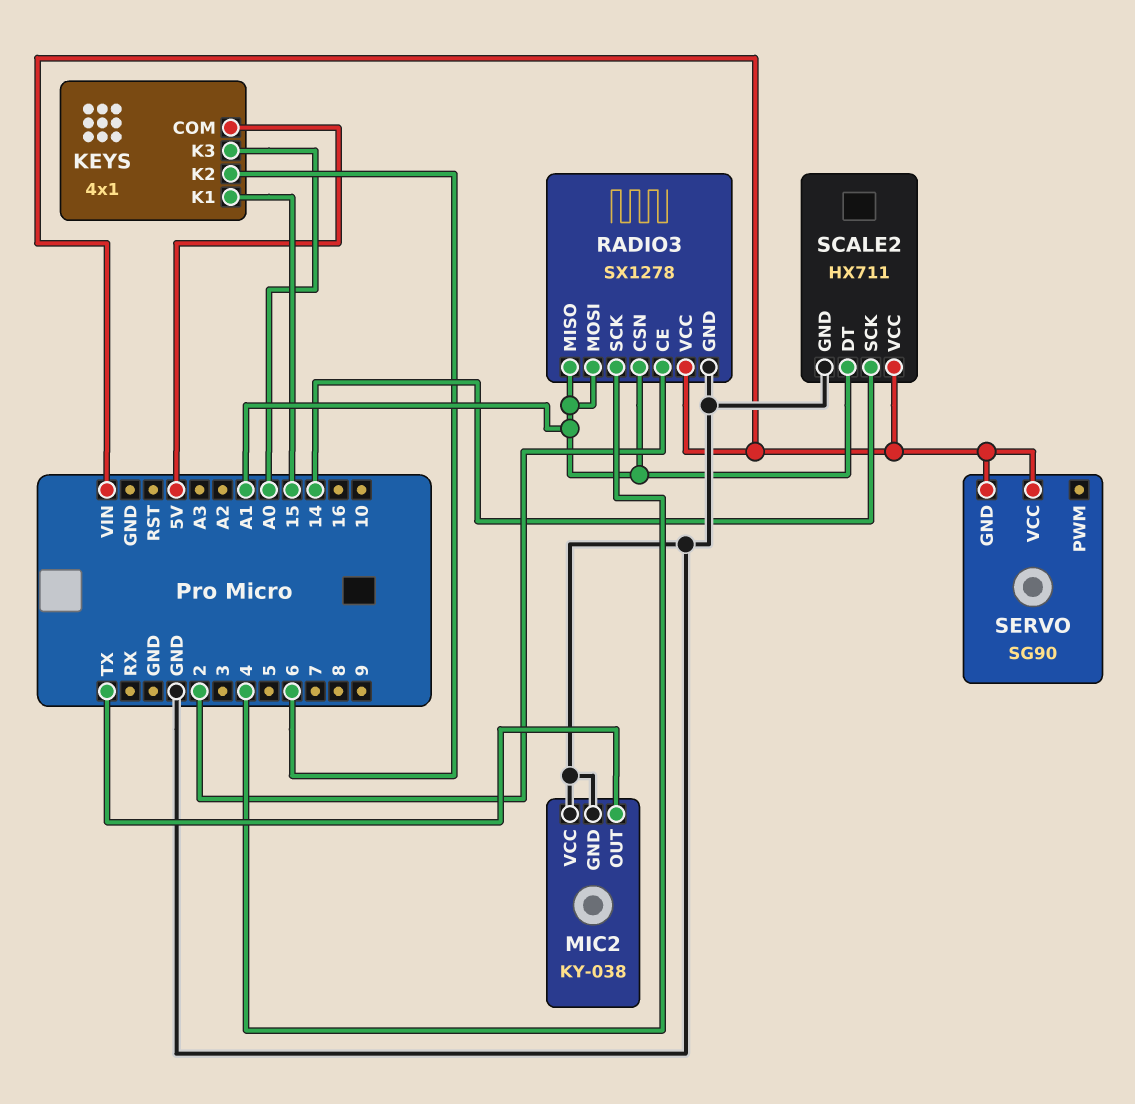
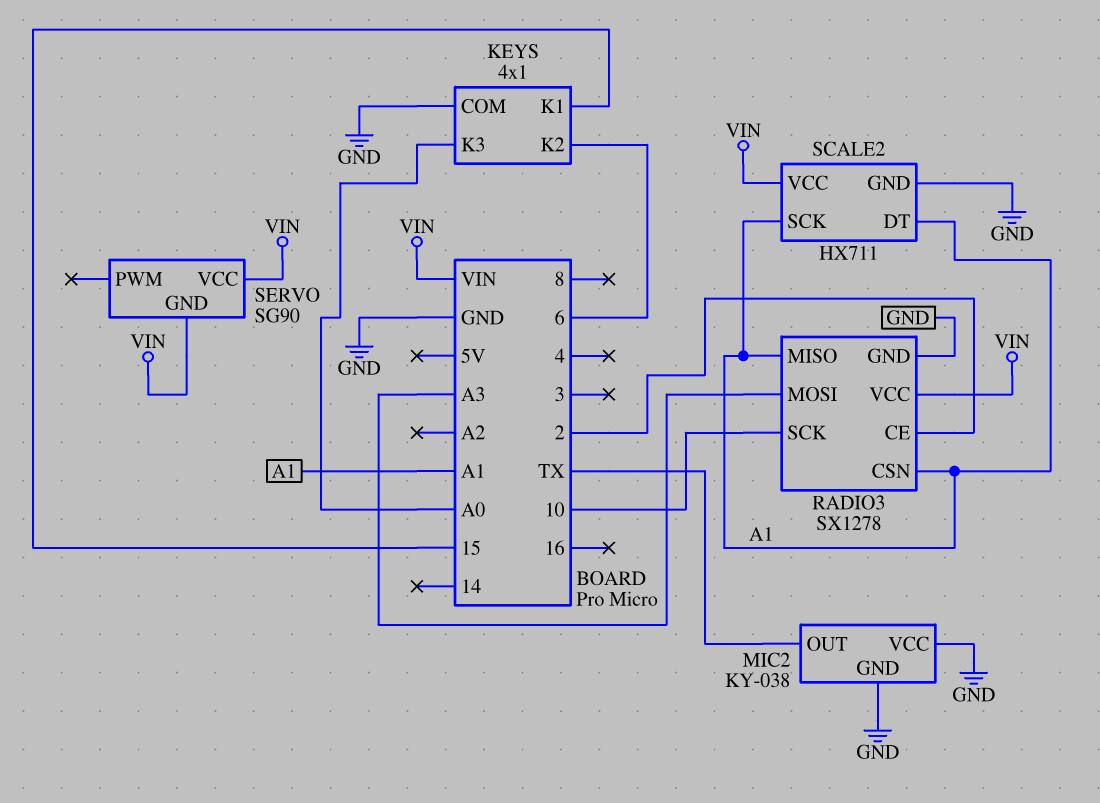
KEYS pin COM: 5V -> GND
RADIO3 pin MOSI: A1 -> A3
RADIO3 pin SCK: 4 -> 10
SCALE2 pin SCK: 14 -> A1

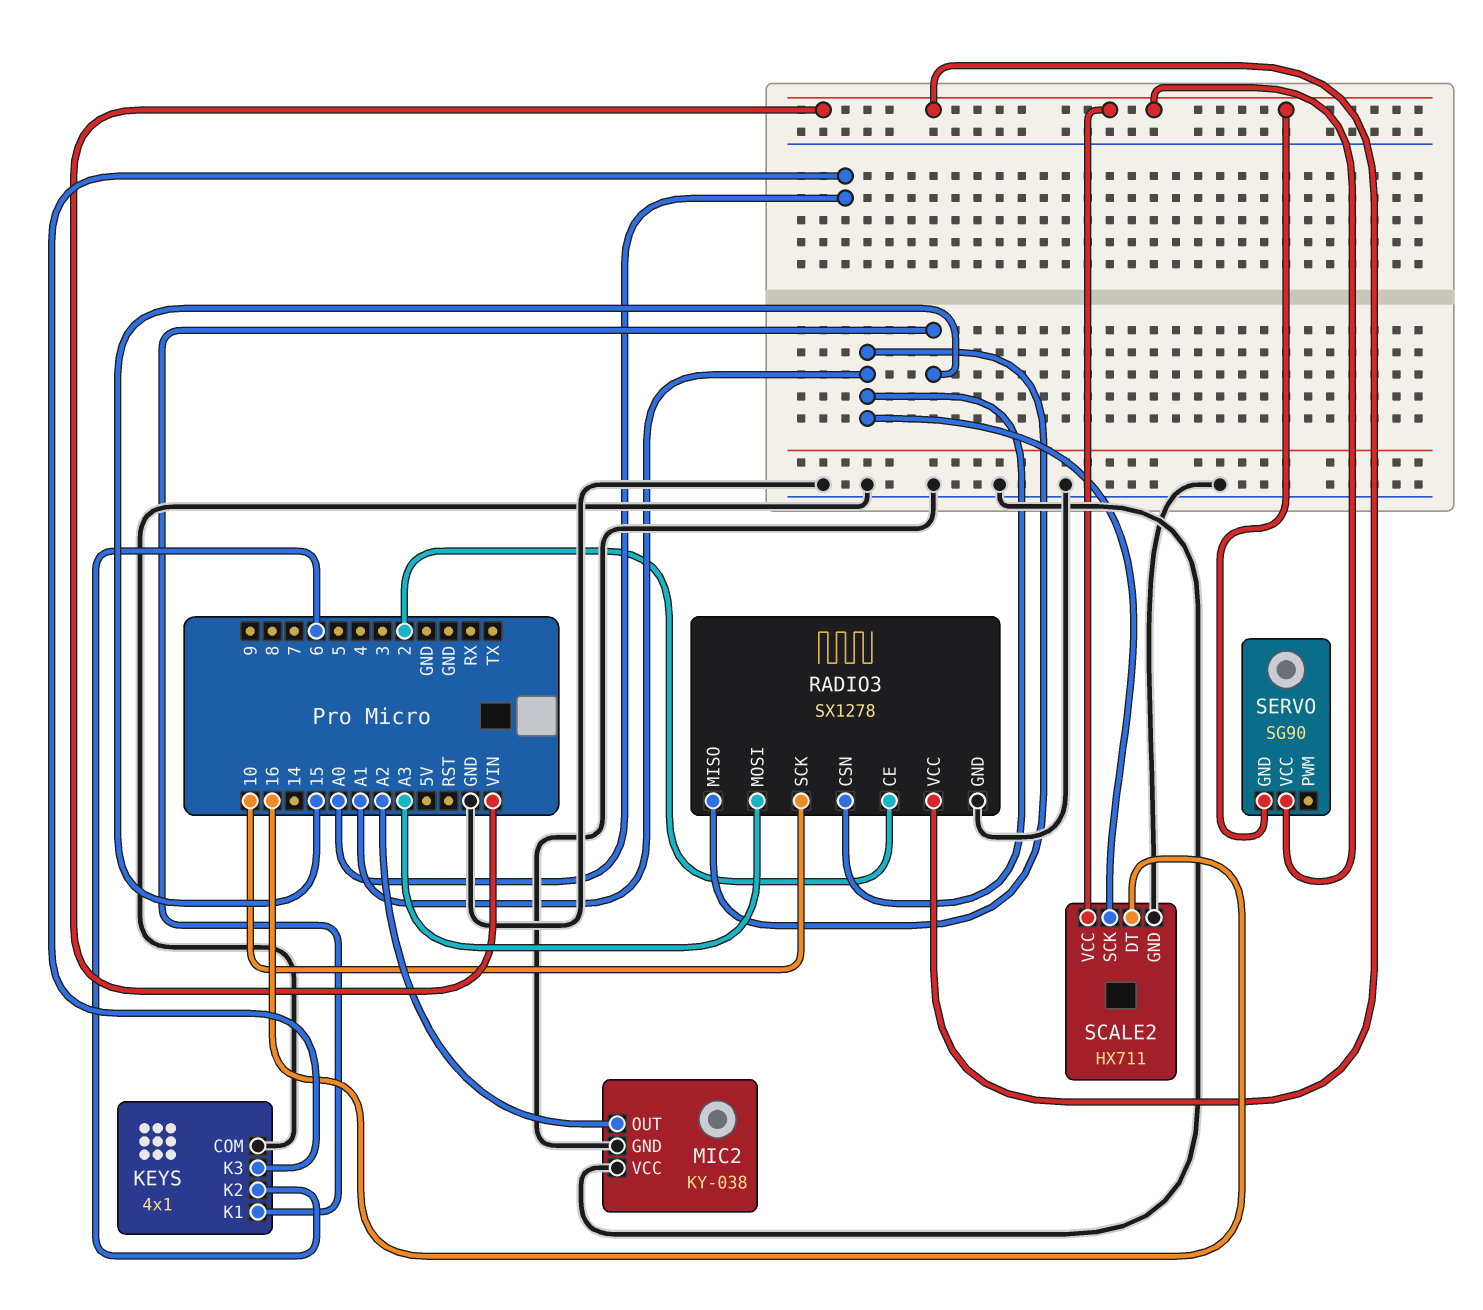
MIC2 pin OUT: TX -> A2
SCALE2 pin DT: A1 -> 16

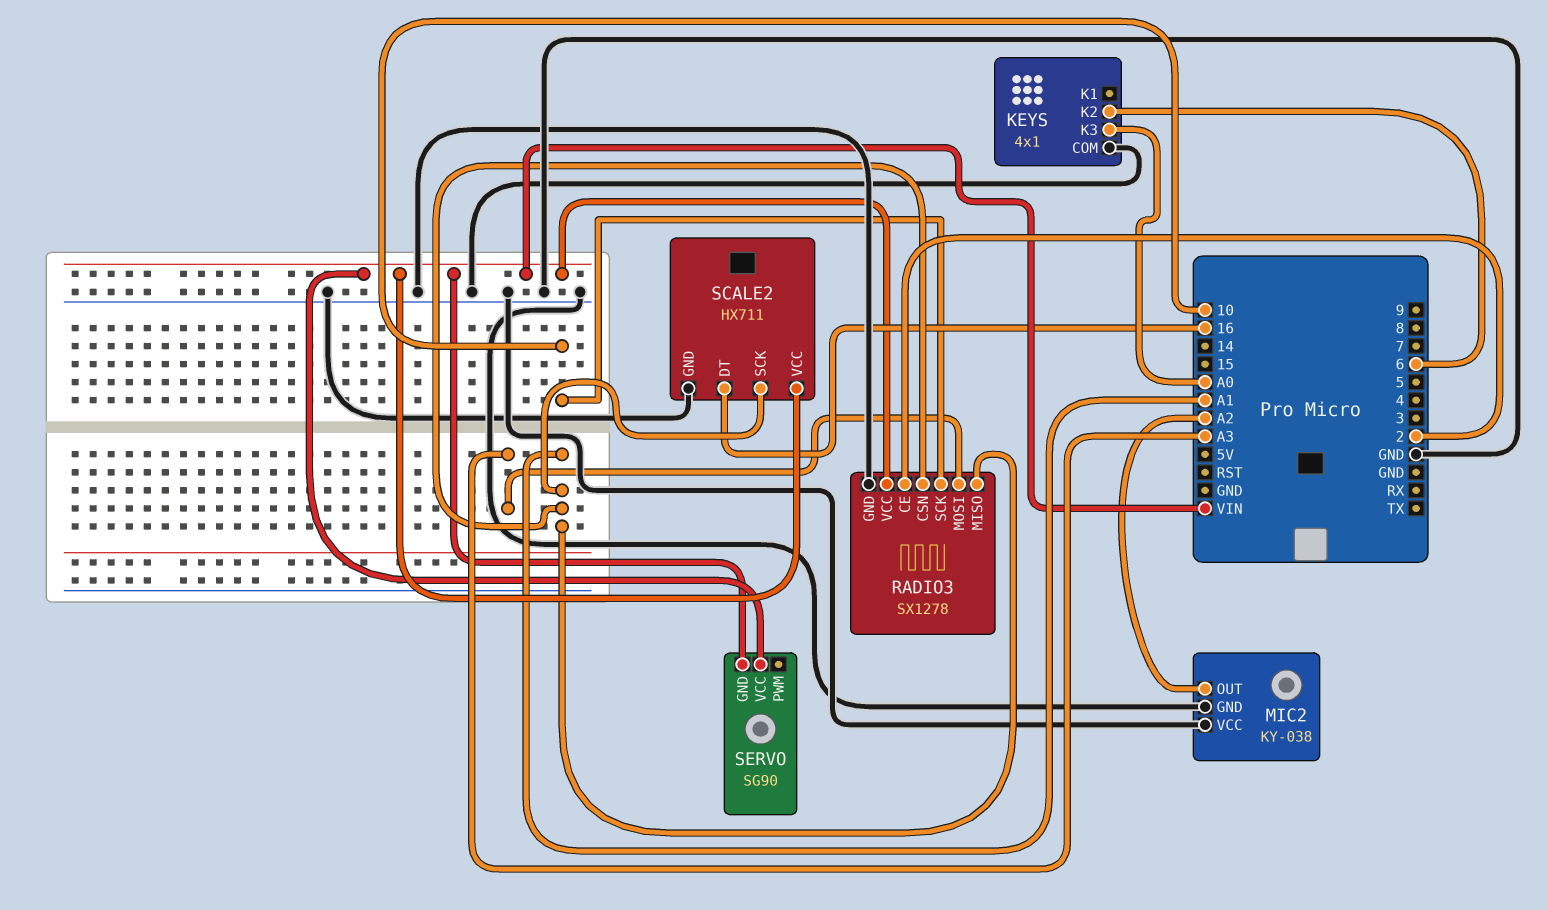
KEYS pin K1: 15 -> none

